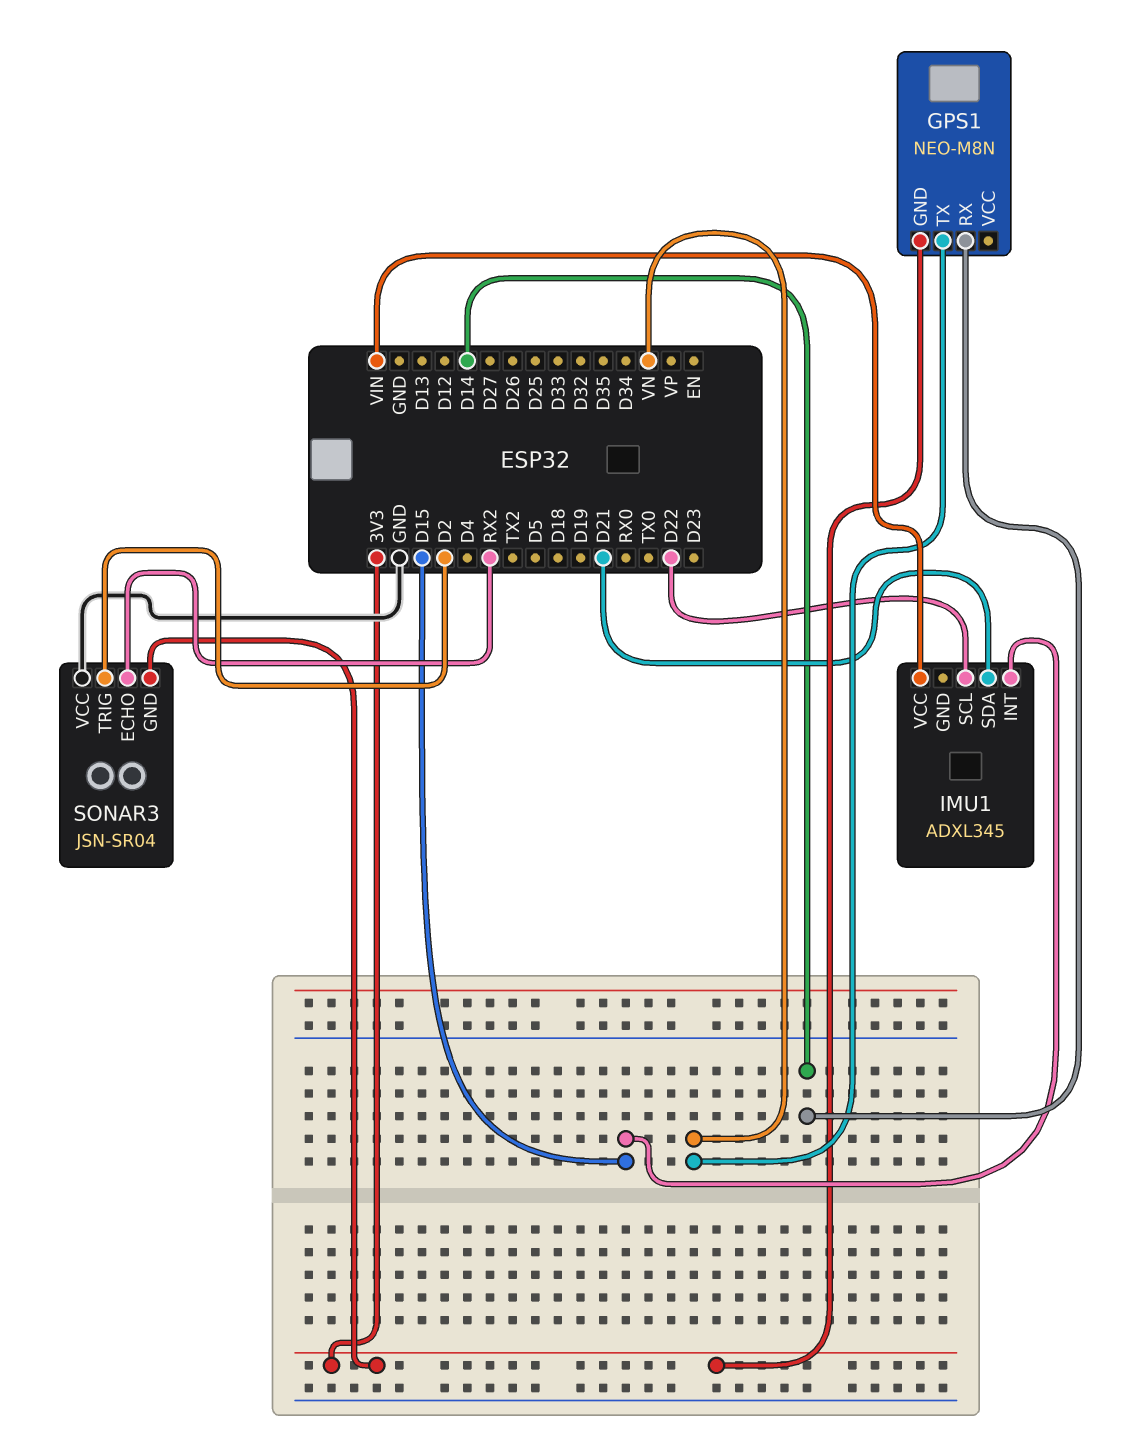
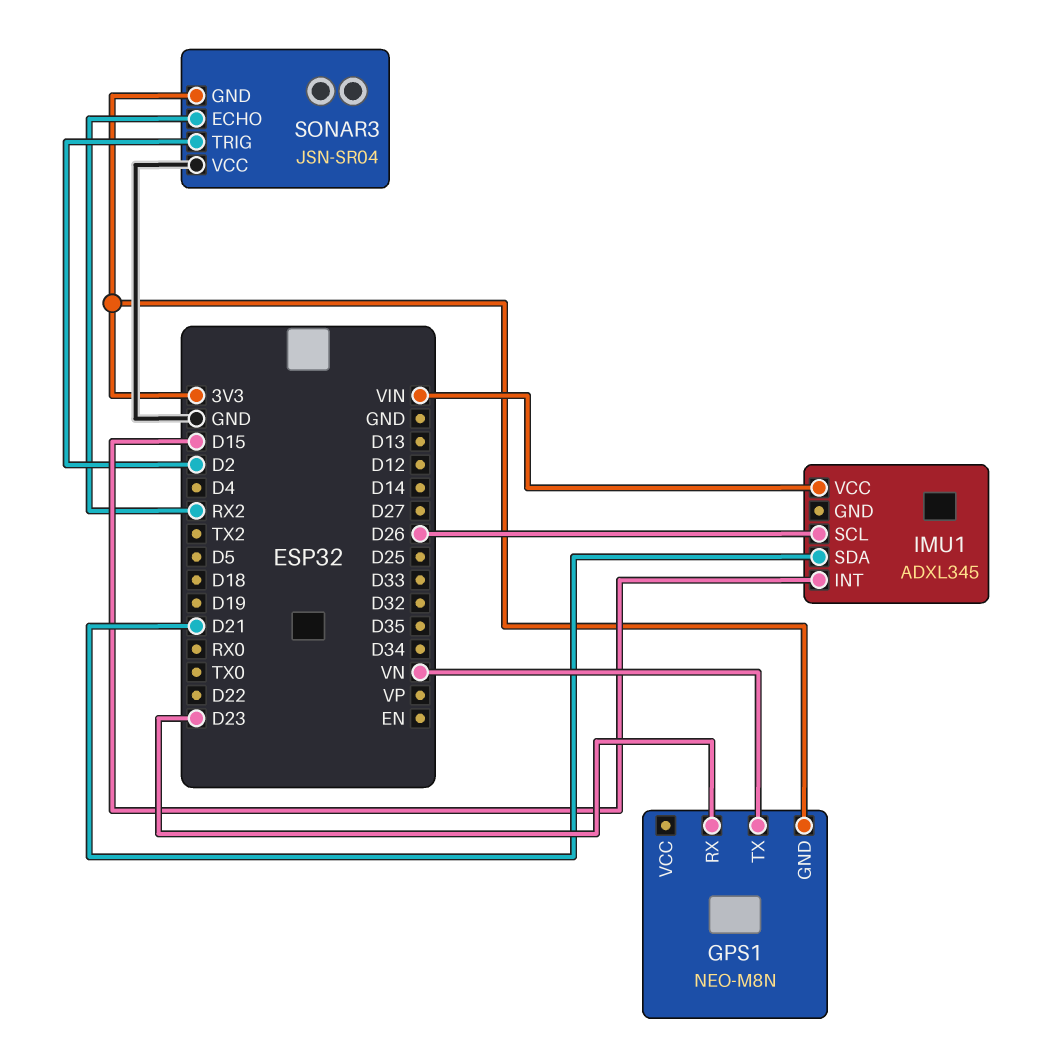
GPS1 pin RX: D14 -> D23
IMU1 pin SCL: D22 -> D26

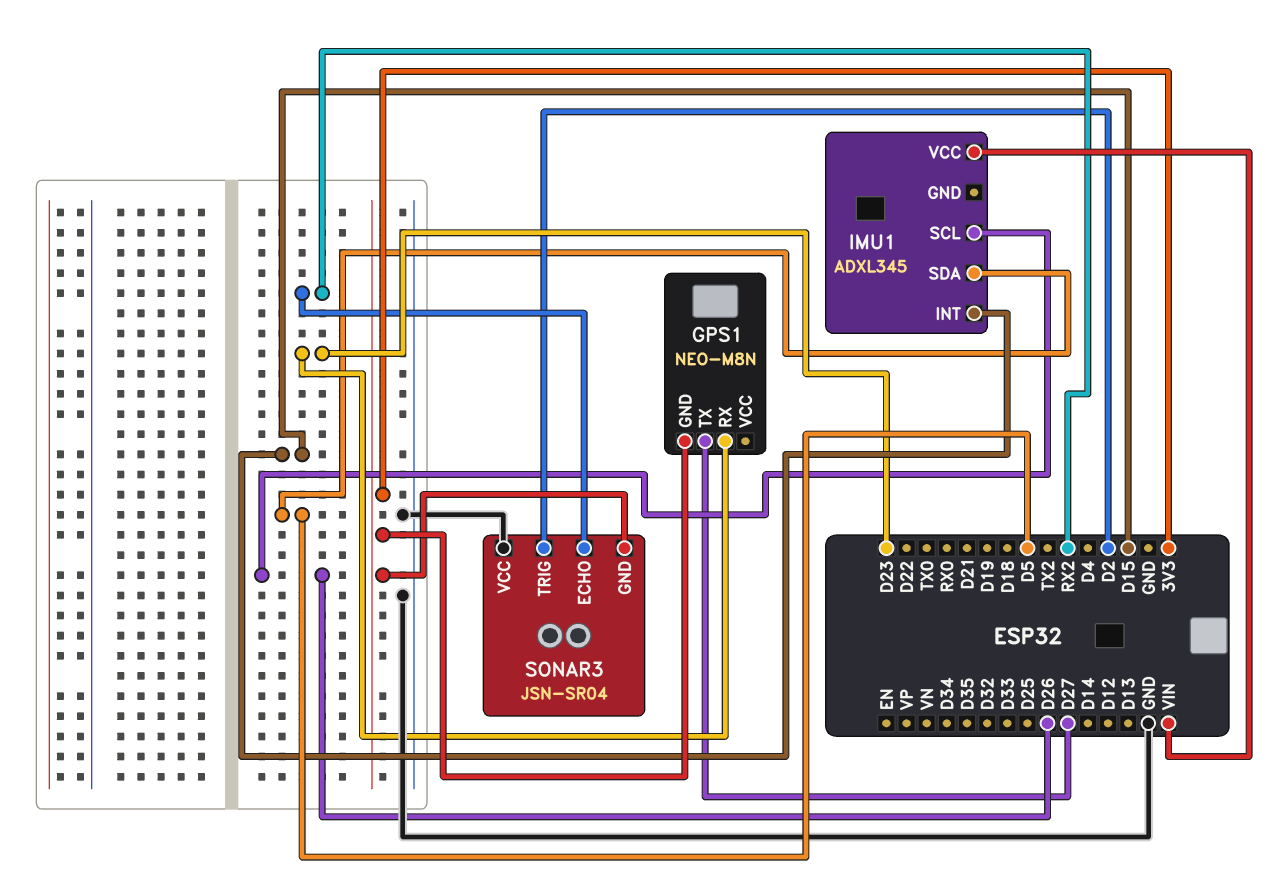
GPS1 pin TX: VN -> D27
IMU1 pin SDA: D21 -> D5

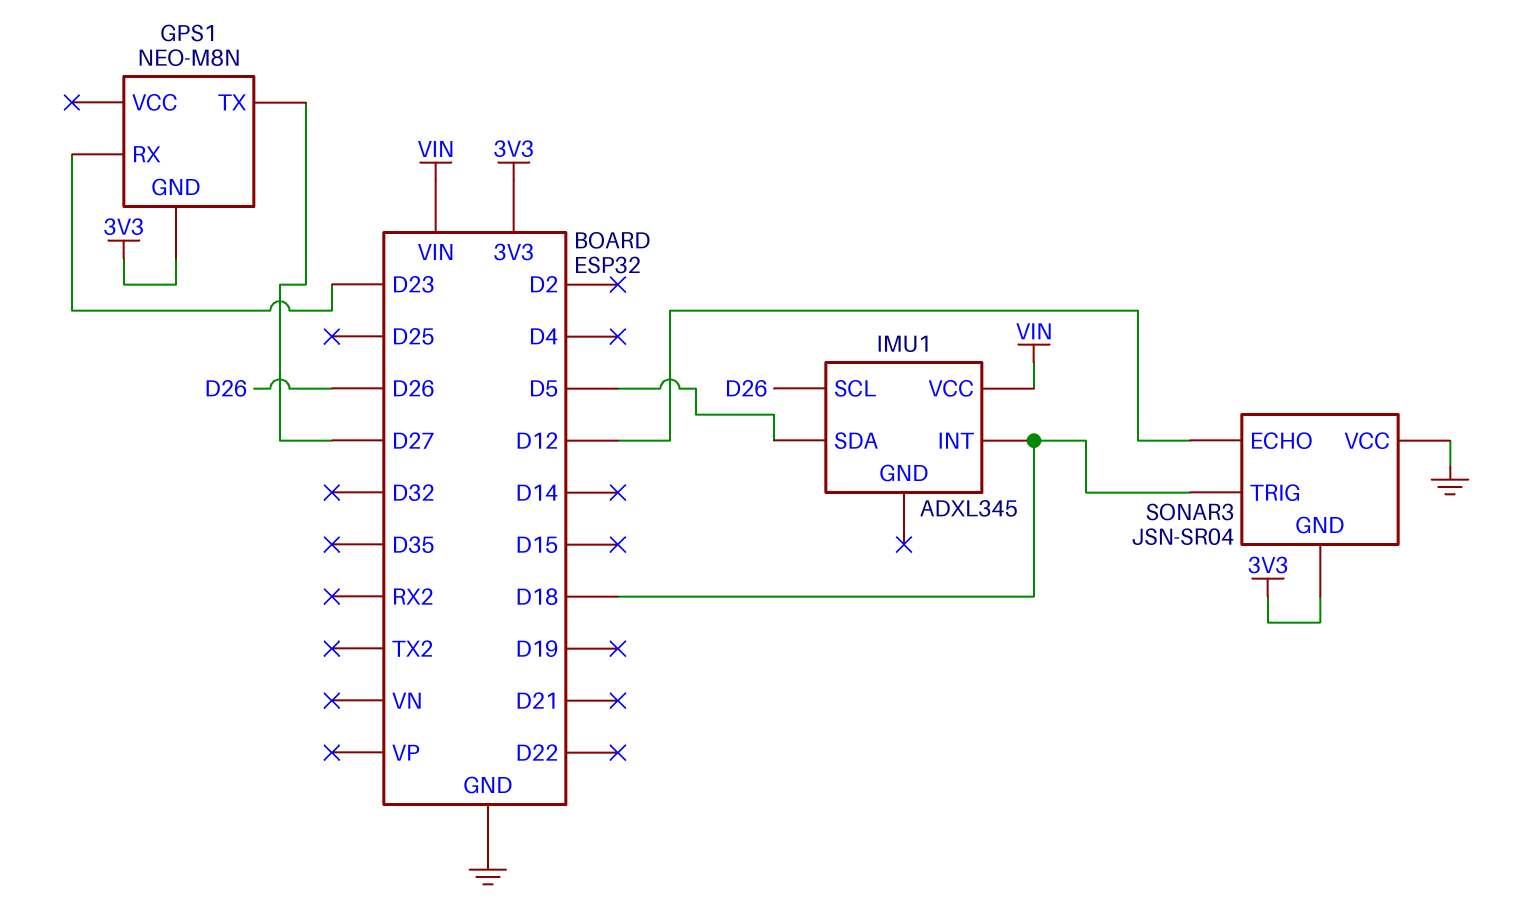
IMU1 pin INT: D15 -> D18
SONAR3 pin ECHO: RX2 -> D12
SONAR3 pin TRIG: D2 -> D18

